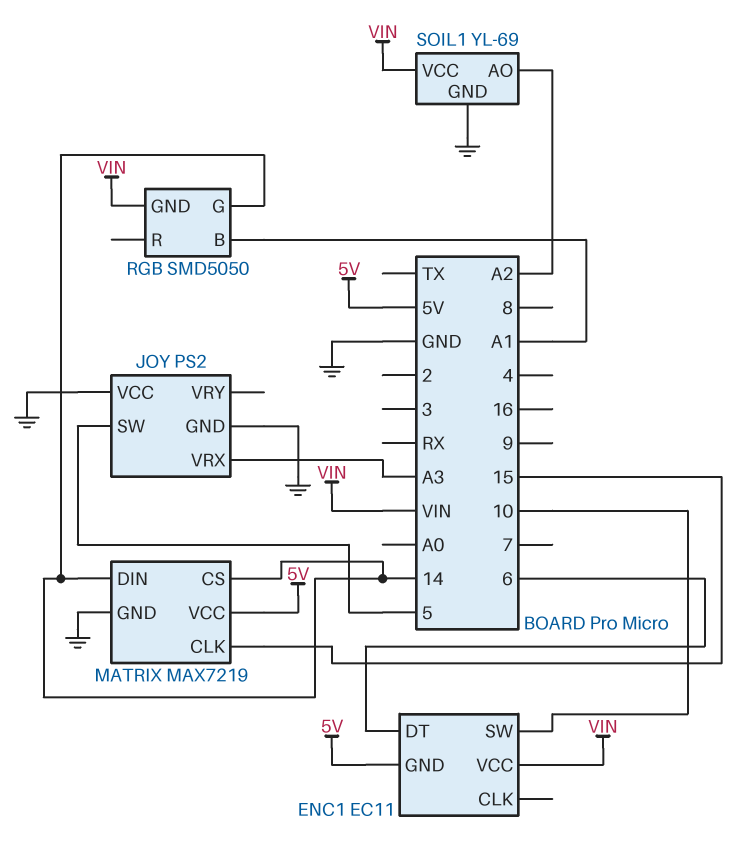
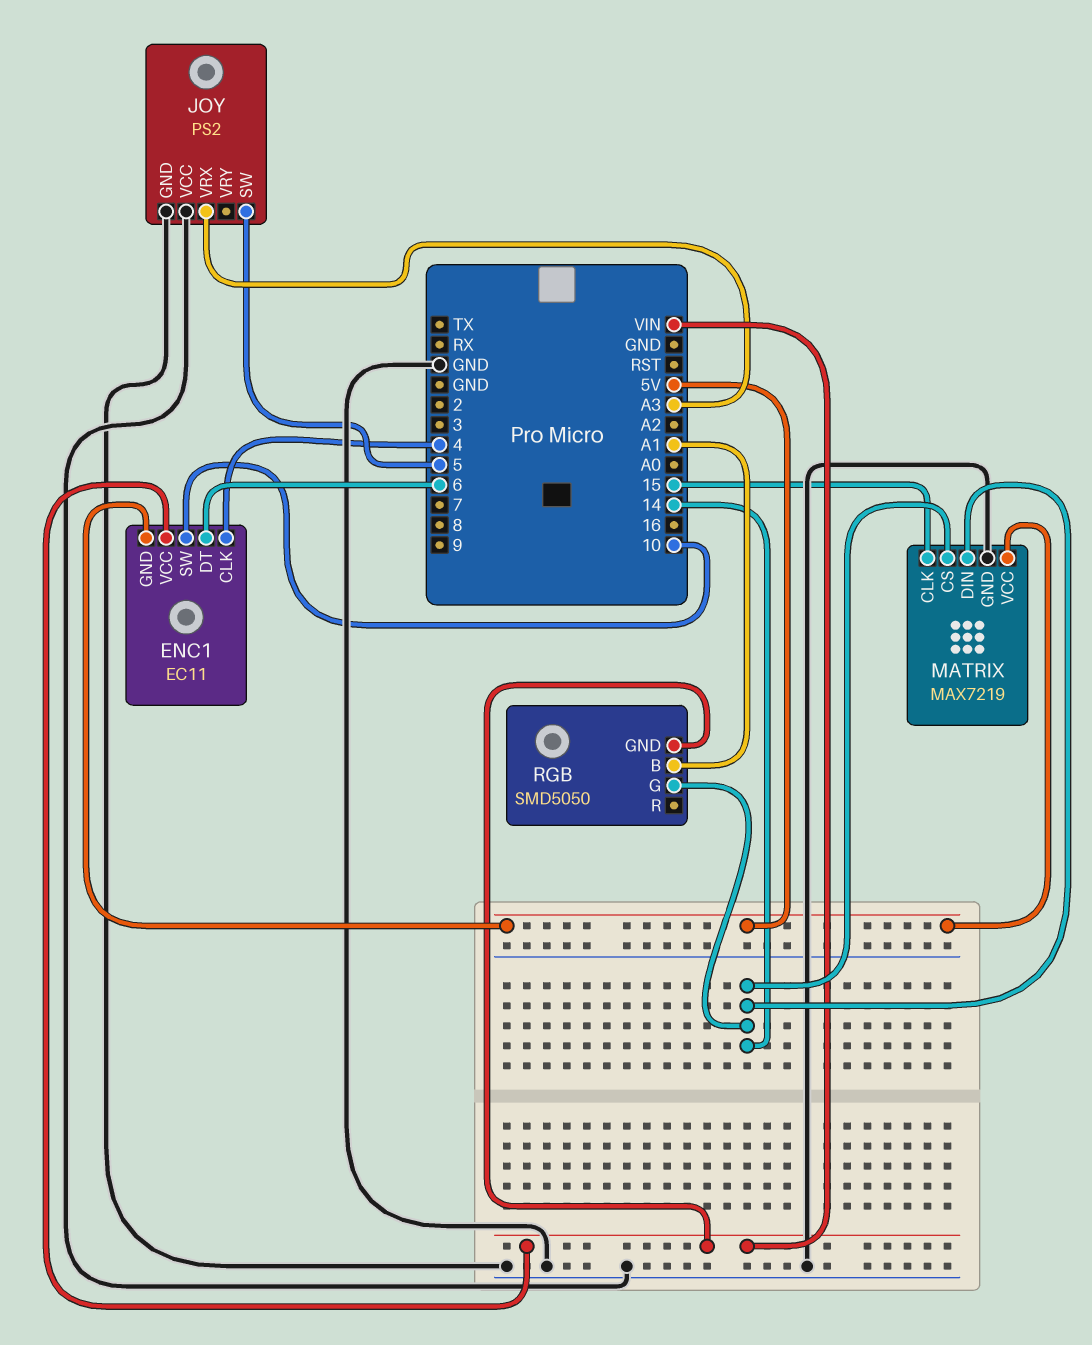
ENC1 pin CLK: none -> 4
SOIL1: YL-69 -> none
SOIL1 pin AO: A2 -> none
SOIL1 pin GND: GND -> none
SOIL1 pin VCC: VIN -> none

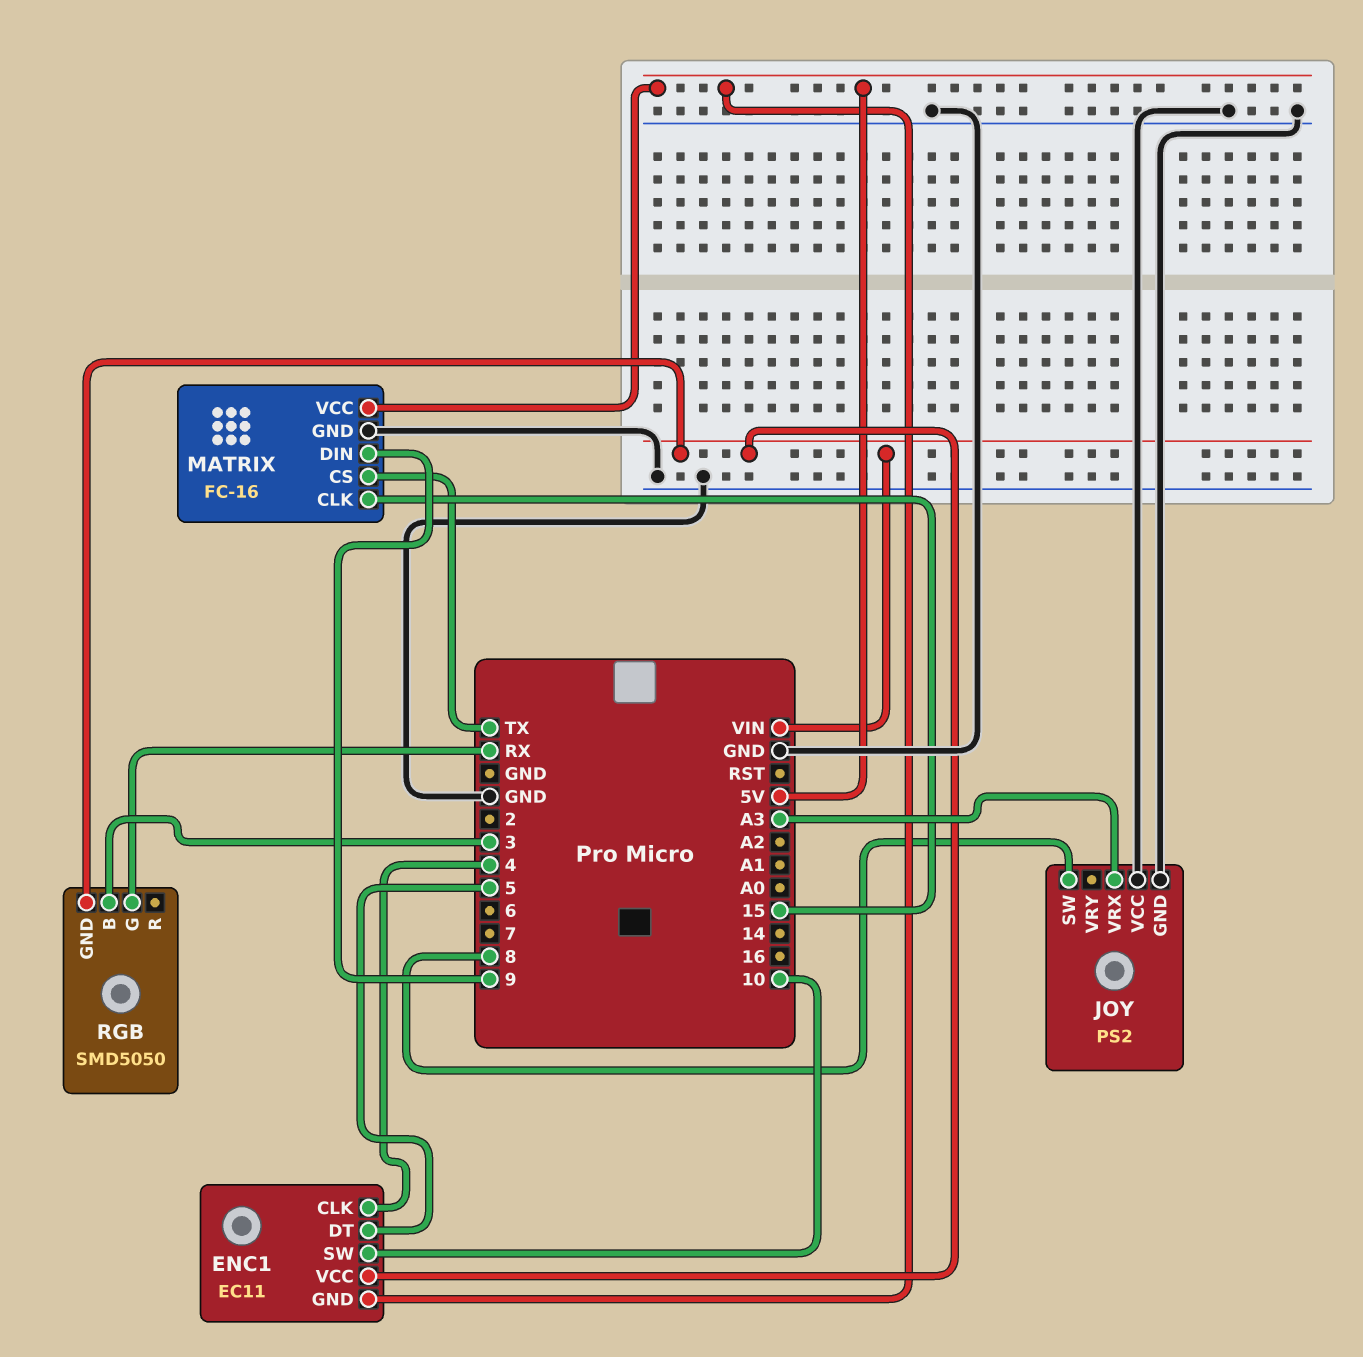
ENC1 pin DT: 6 -> 5
JOY pin SW: 5 -> 8
MATRIX: MAX7219 -> FC-16
MATRIX pin CS: 14 -> TX
MATRIX pin DIN: 14 -> 9
RGB pin B: A1 -> 3
RGB pin G: 14 -> RX

